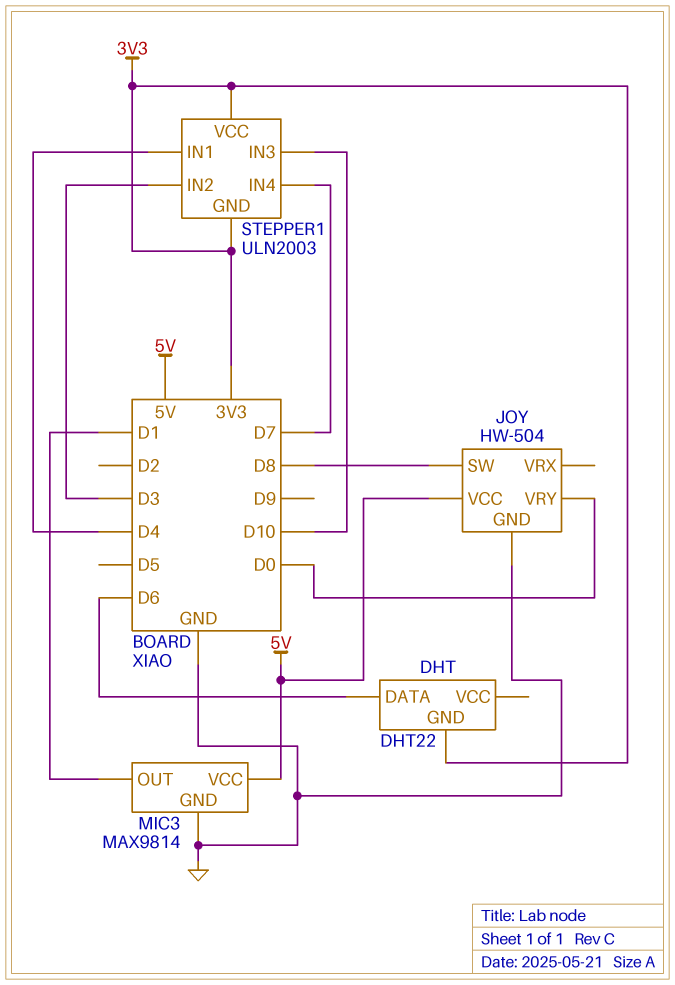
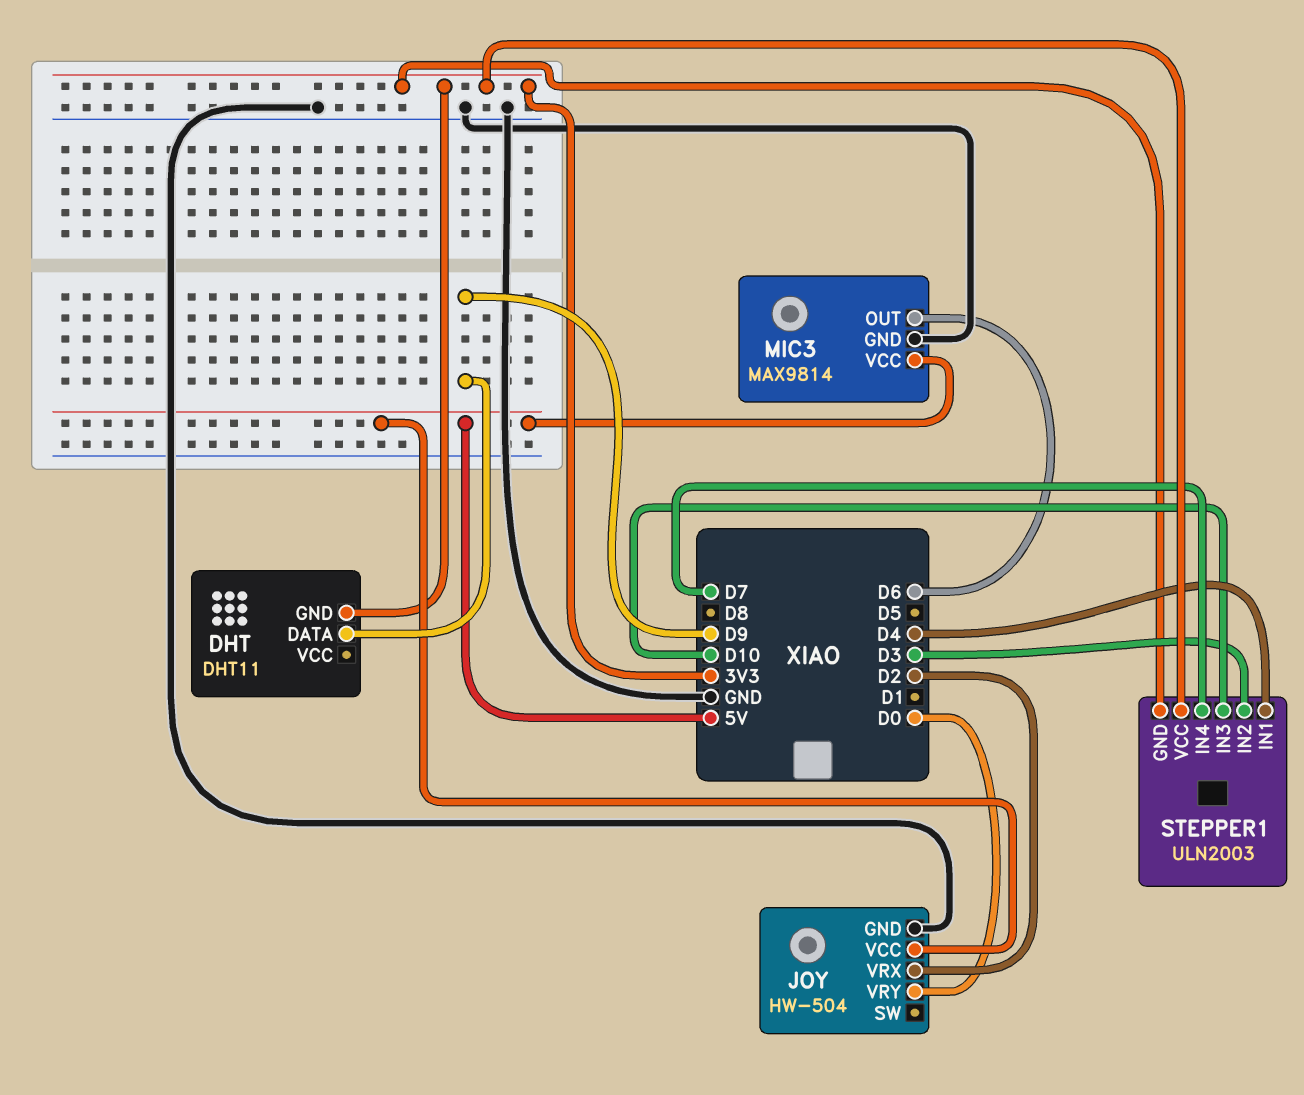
DHT: DHT22 -> DHT11
DHT pin DATA: D6 -> D9
JOY pin SW: D8 -> none
JOY pin VRX: none -> D2
MIC3 pin OUT: D1 -> D6

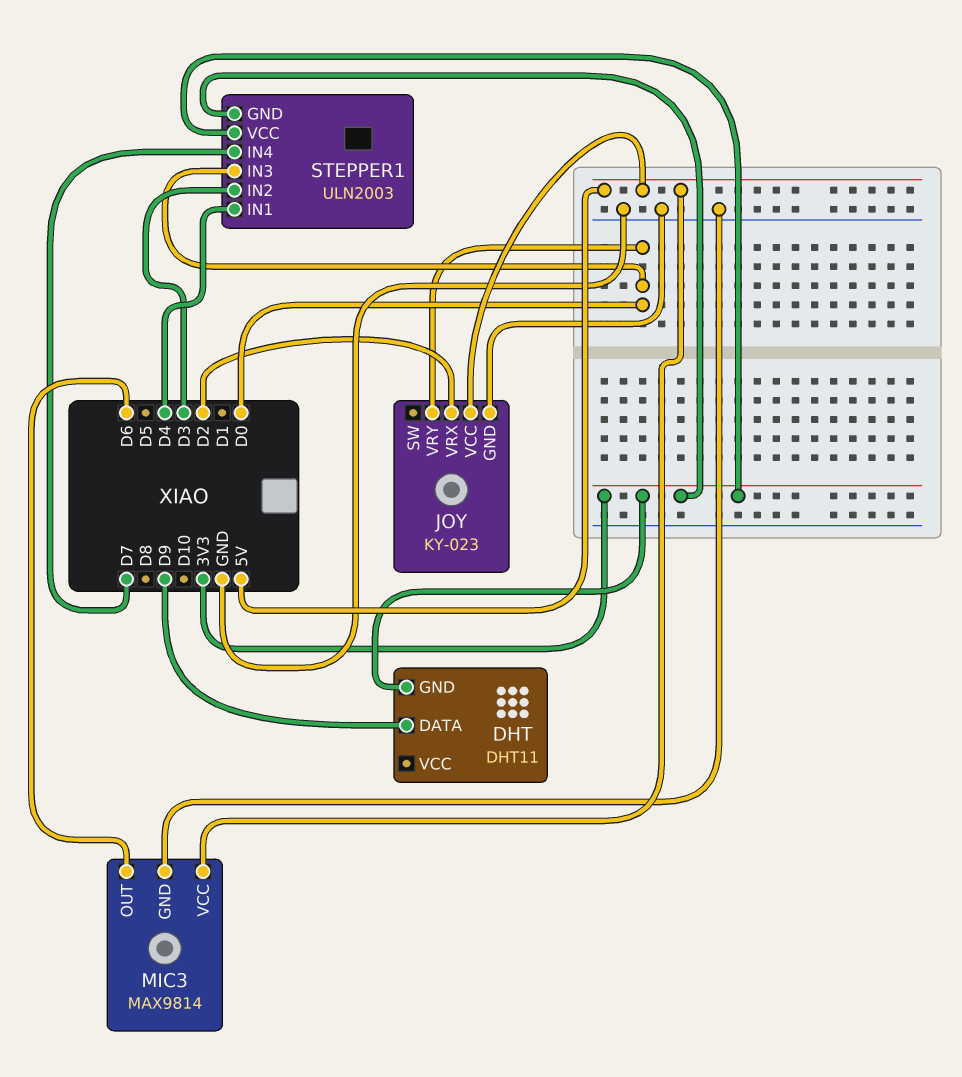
JOY: HW-504 -> KY-023
STEPPER1 pin IN3: D10 -> D0

